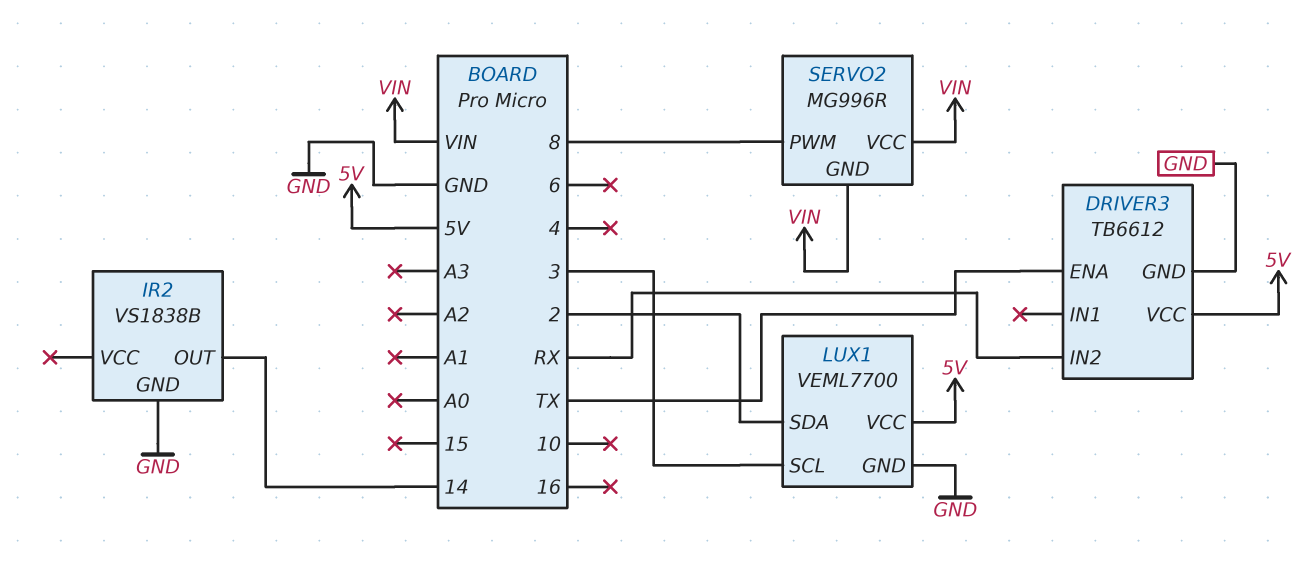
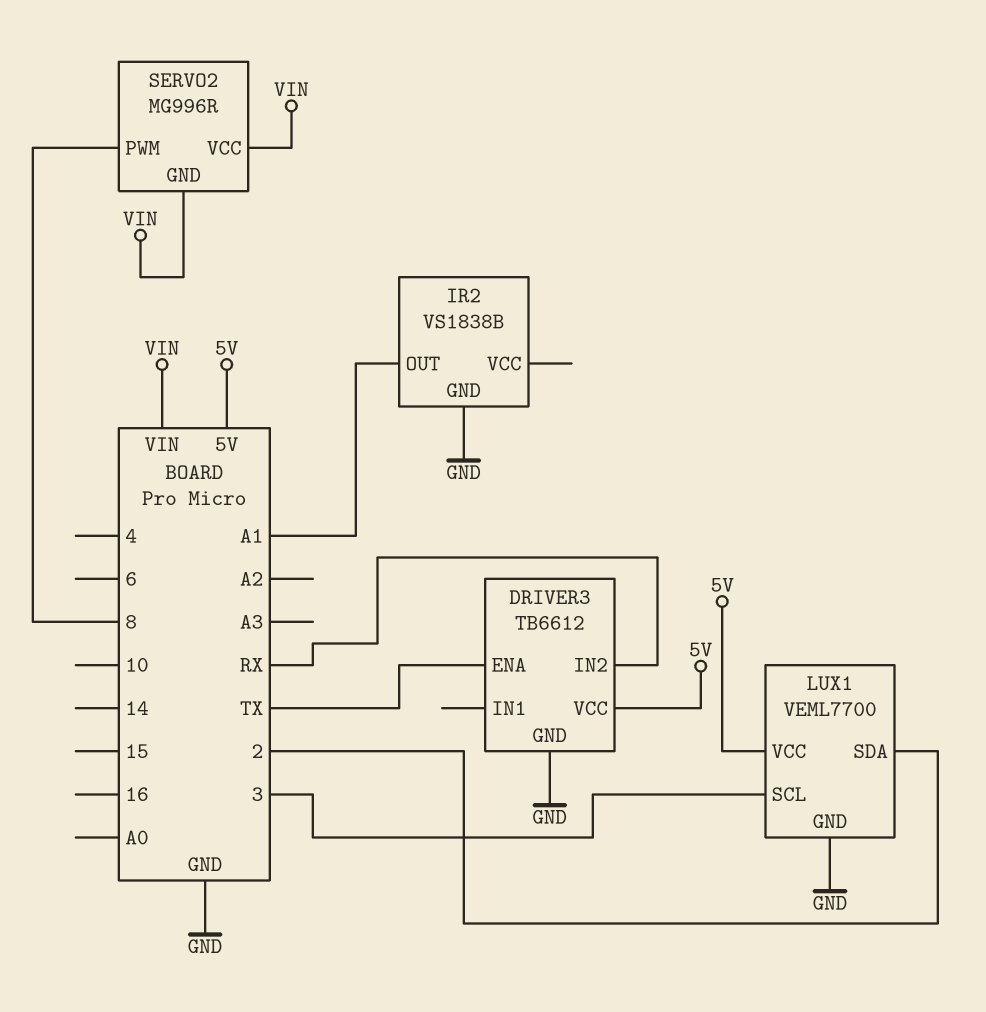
IR2 pin OUT: 14 -> A1

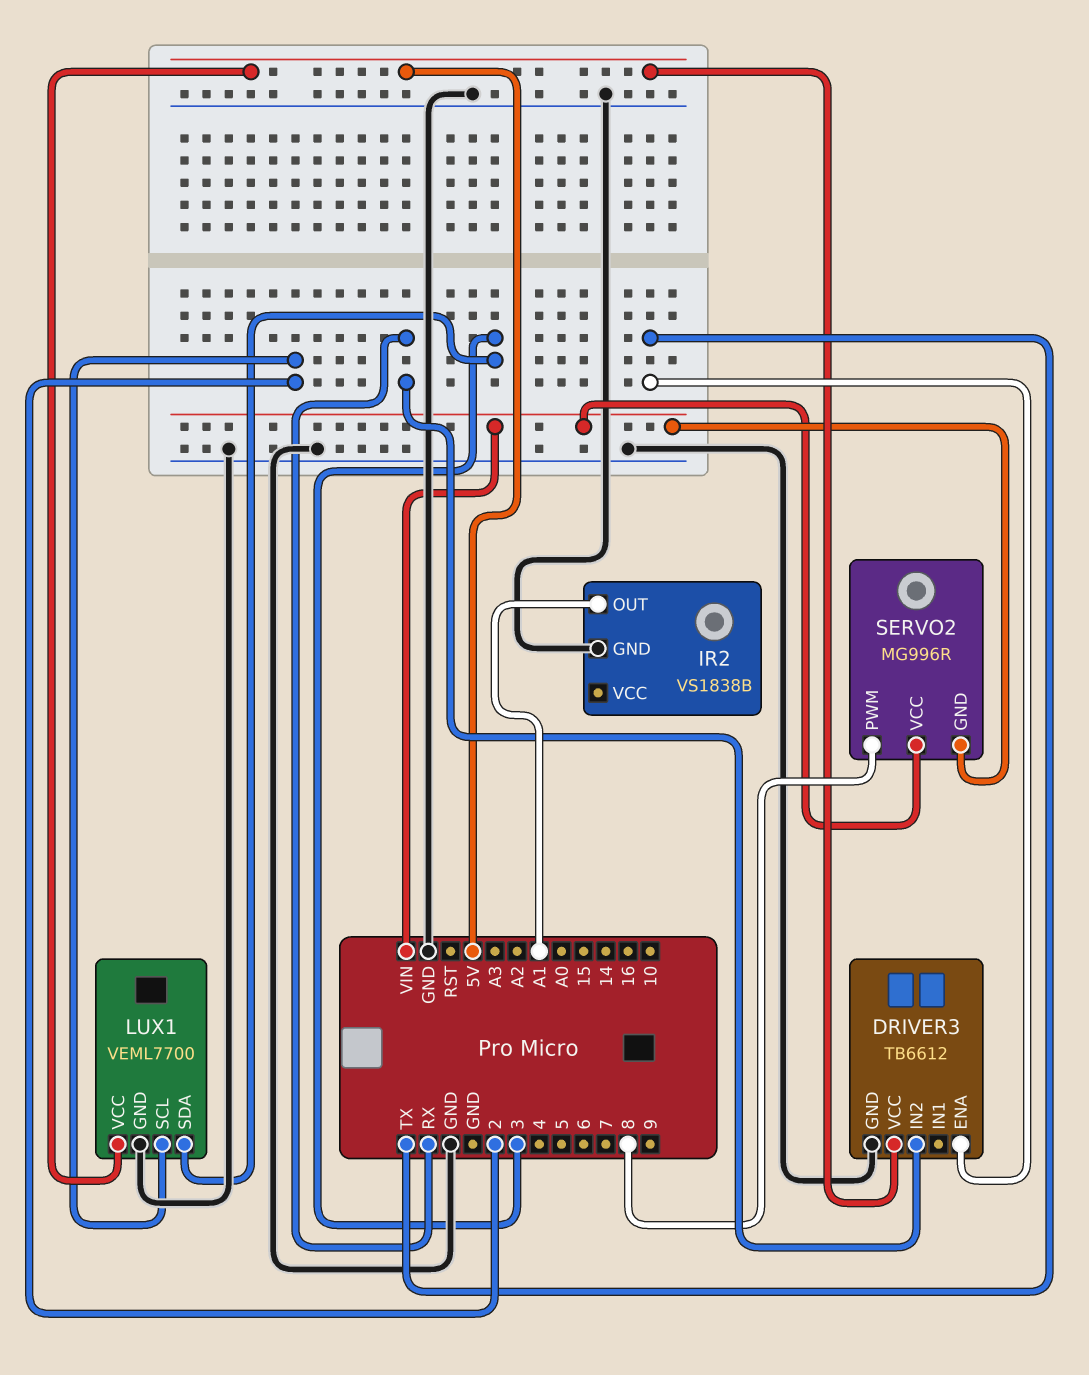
LUX1 pin SCL: 3 -> 2
LUX1 pin SDA: 2 -> 3

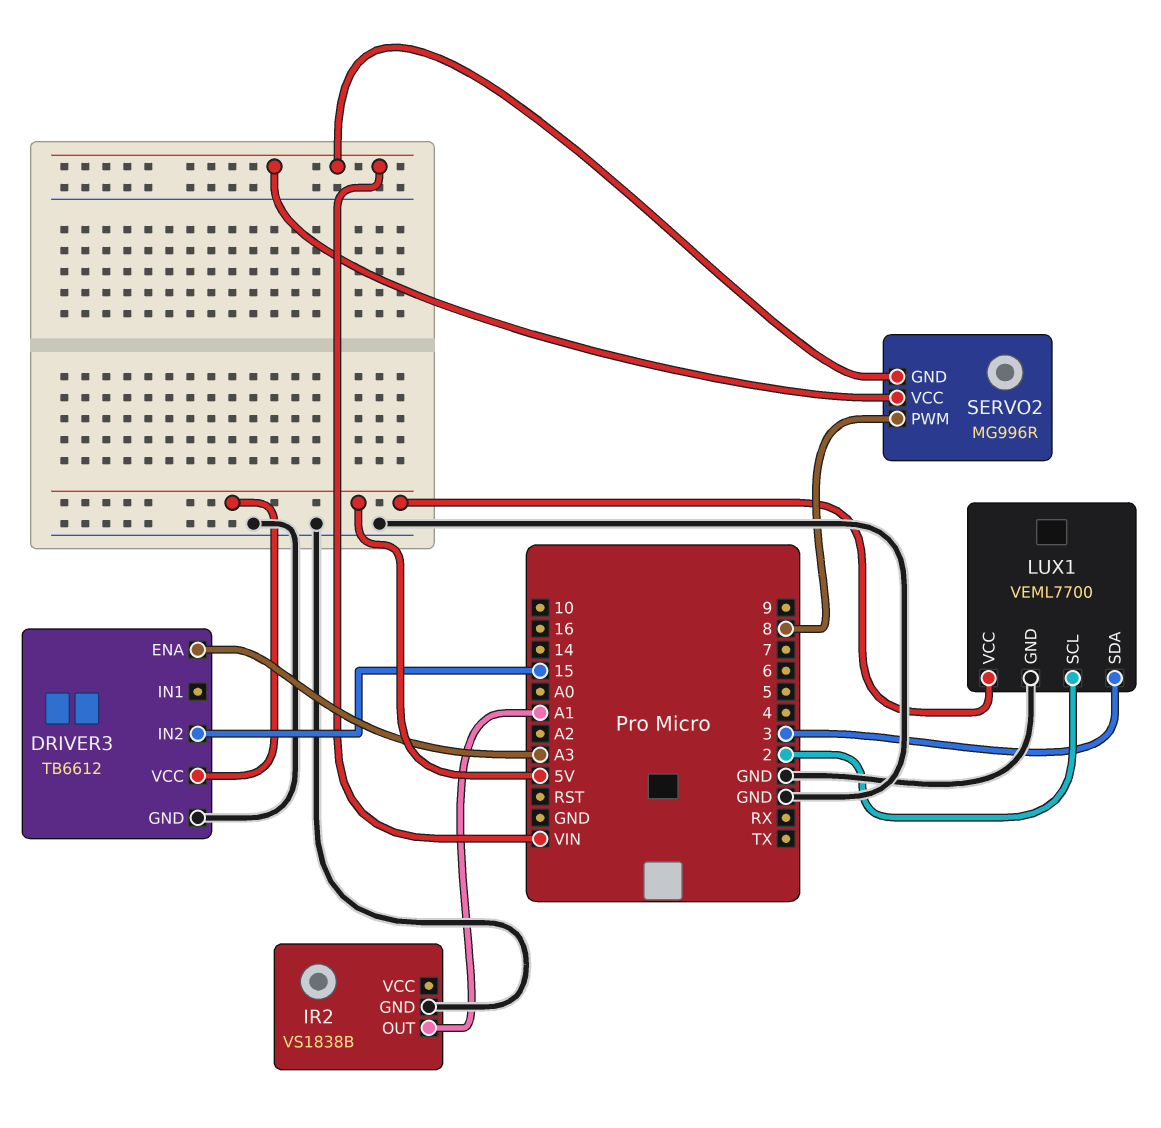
DRIVER3 pin ENA: TX -> A3
DRIVER3 pin IN2: RX -> 15

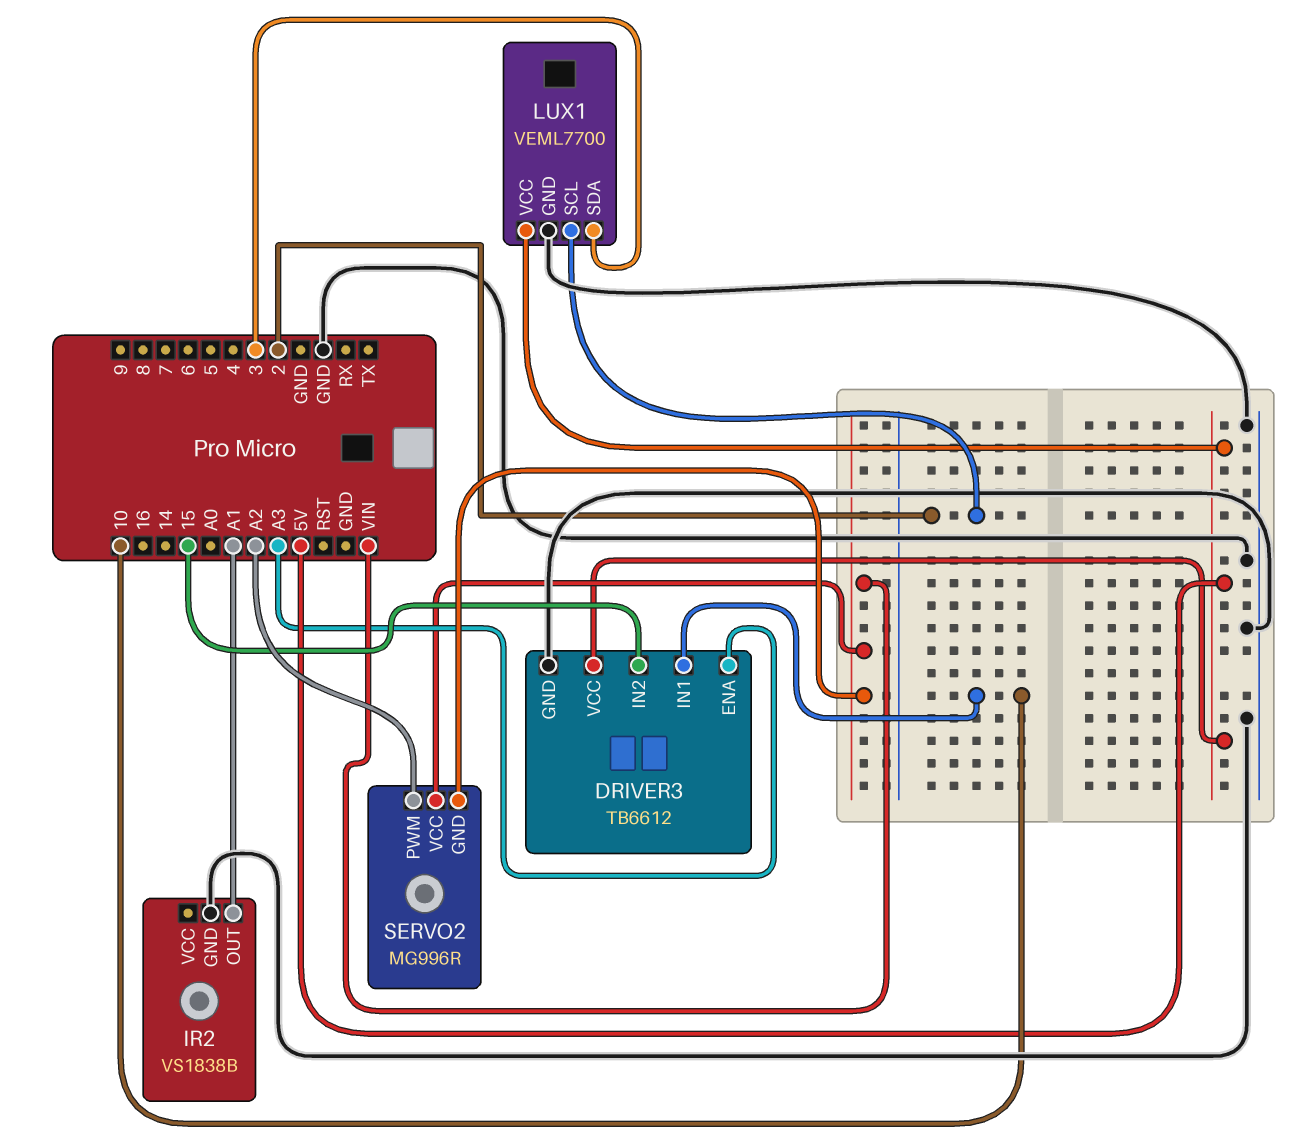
DRIVER3 pin IN1: none -> 10
SERVO2 pin PWM: 8 -> A2

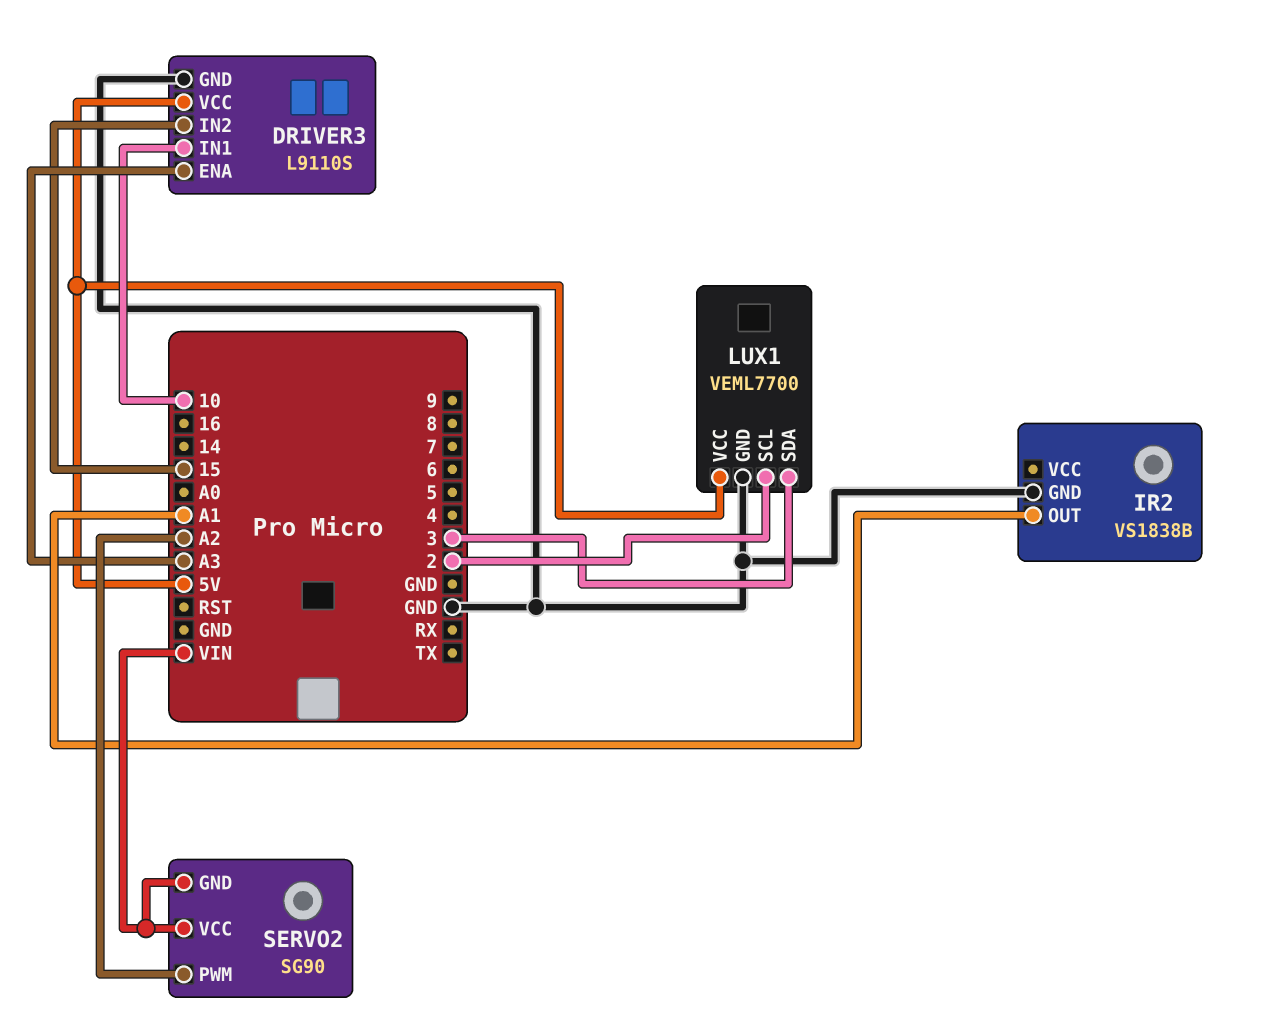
DRIVER3: TB6612 -> L9110S
SERVO2: MG996R -> SG90

